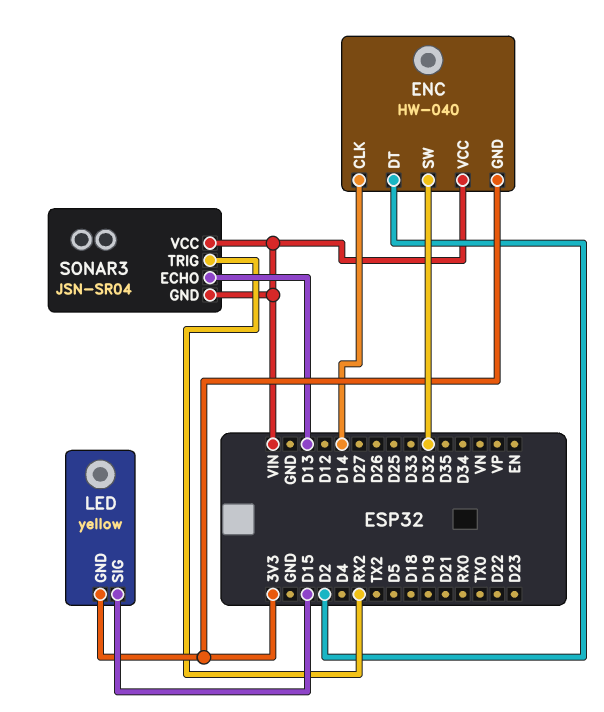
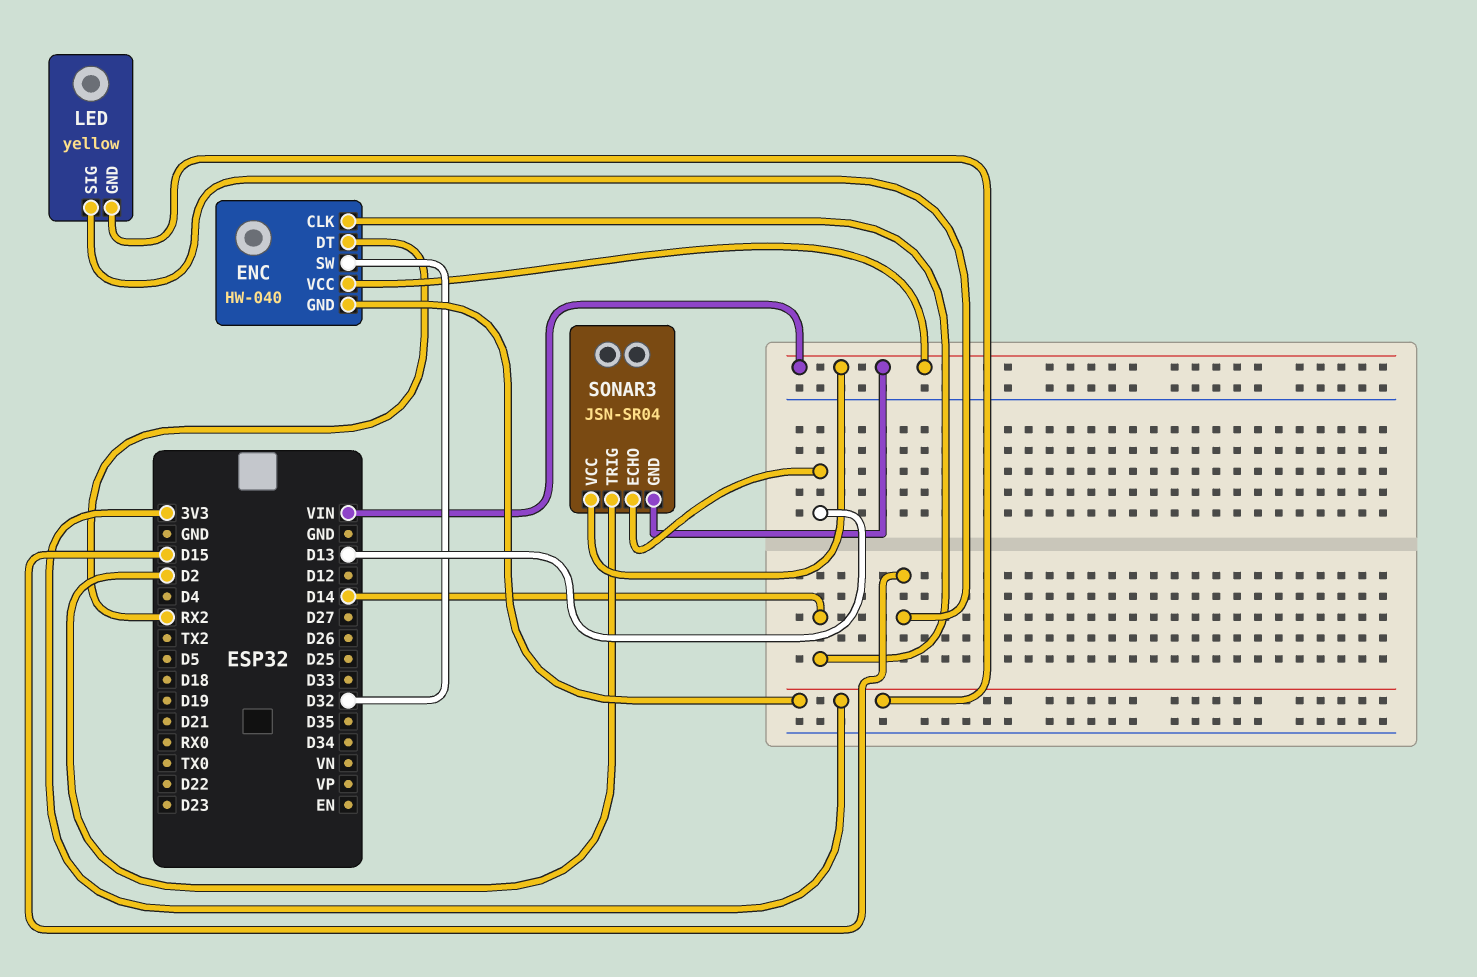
ENC pin DT: D2 -> RX2
SONAR3 pin TRIG: RX2 -> D2

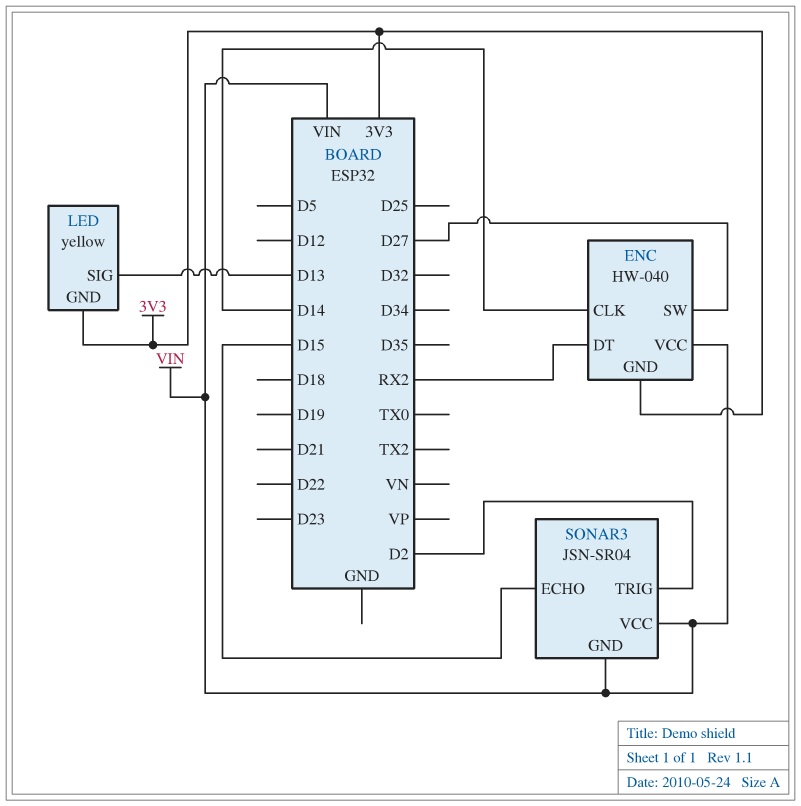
ENC pin SW: D32 -> D27
LED pin SIG: D15 -> D13
SONAR3 pin ECHO: D13 -> D15

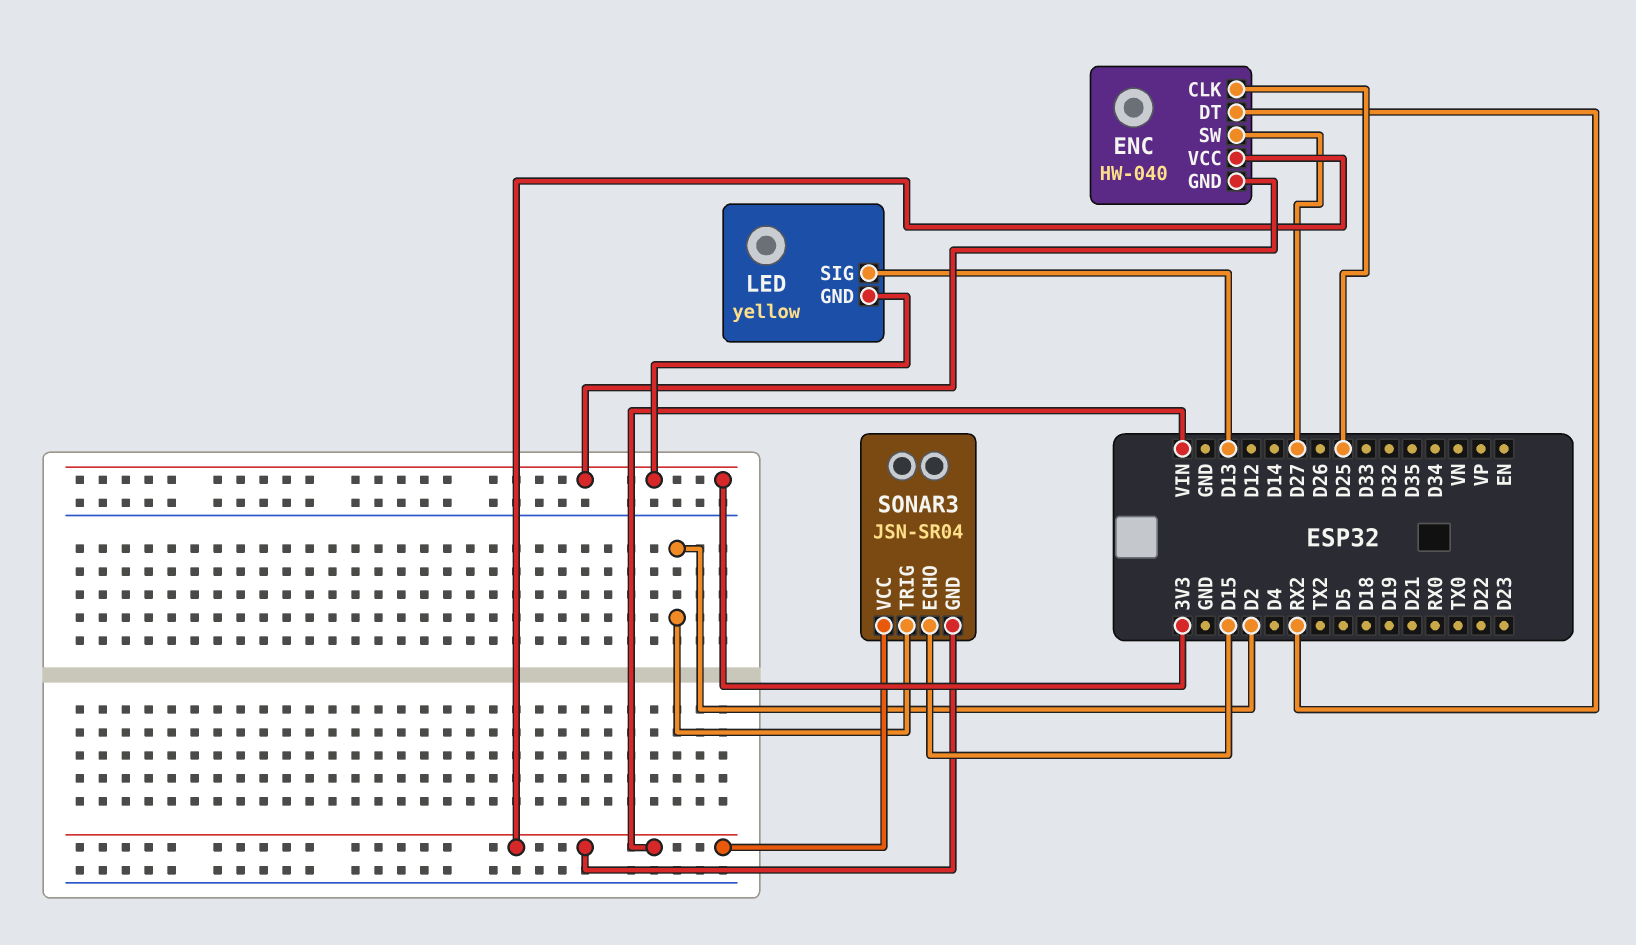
ENC pin CLK: D14 -> D25

